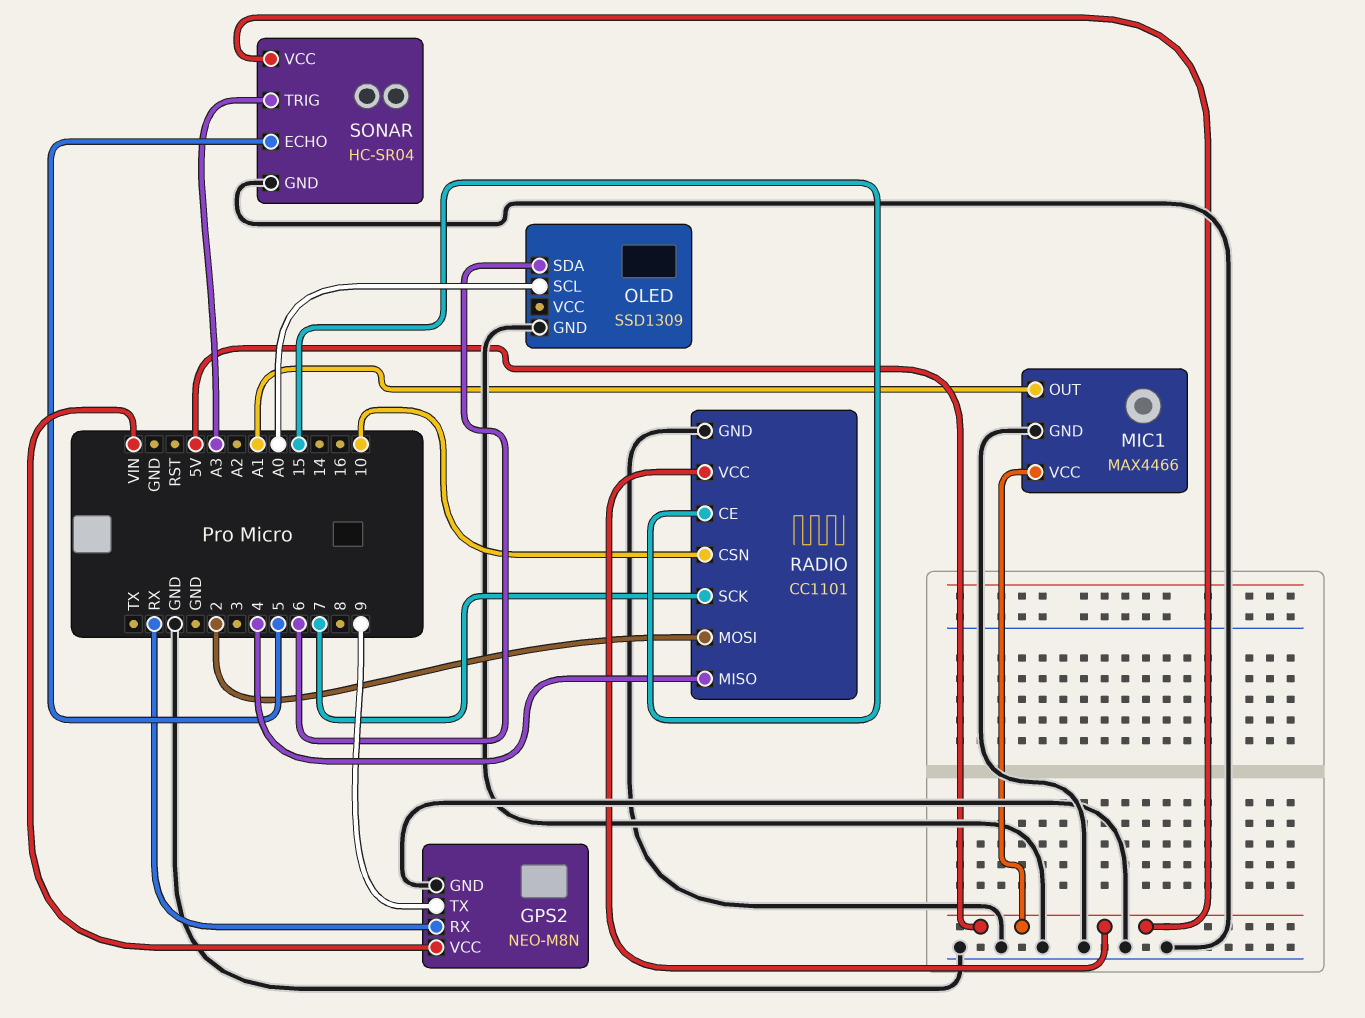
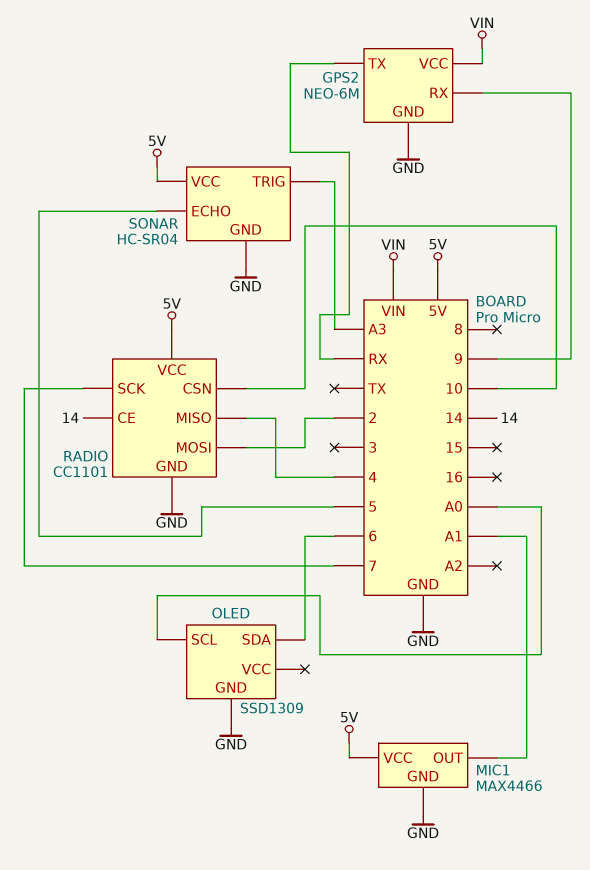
GPS2: NEO-M8N -> NEO-6M
GPS2 pin RX: RX -> 9
GPS2 pin TX: 9 -> RX
RADIO pin CE: 15 -> 14

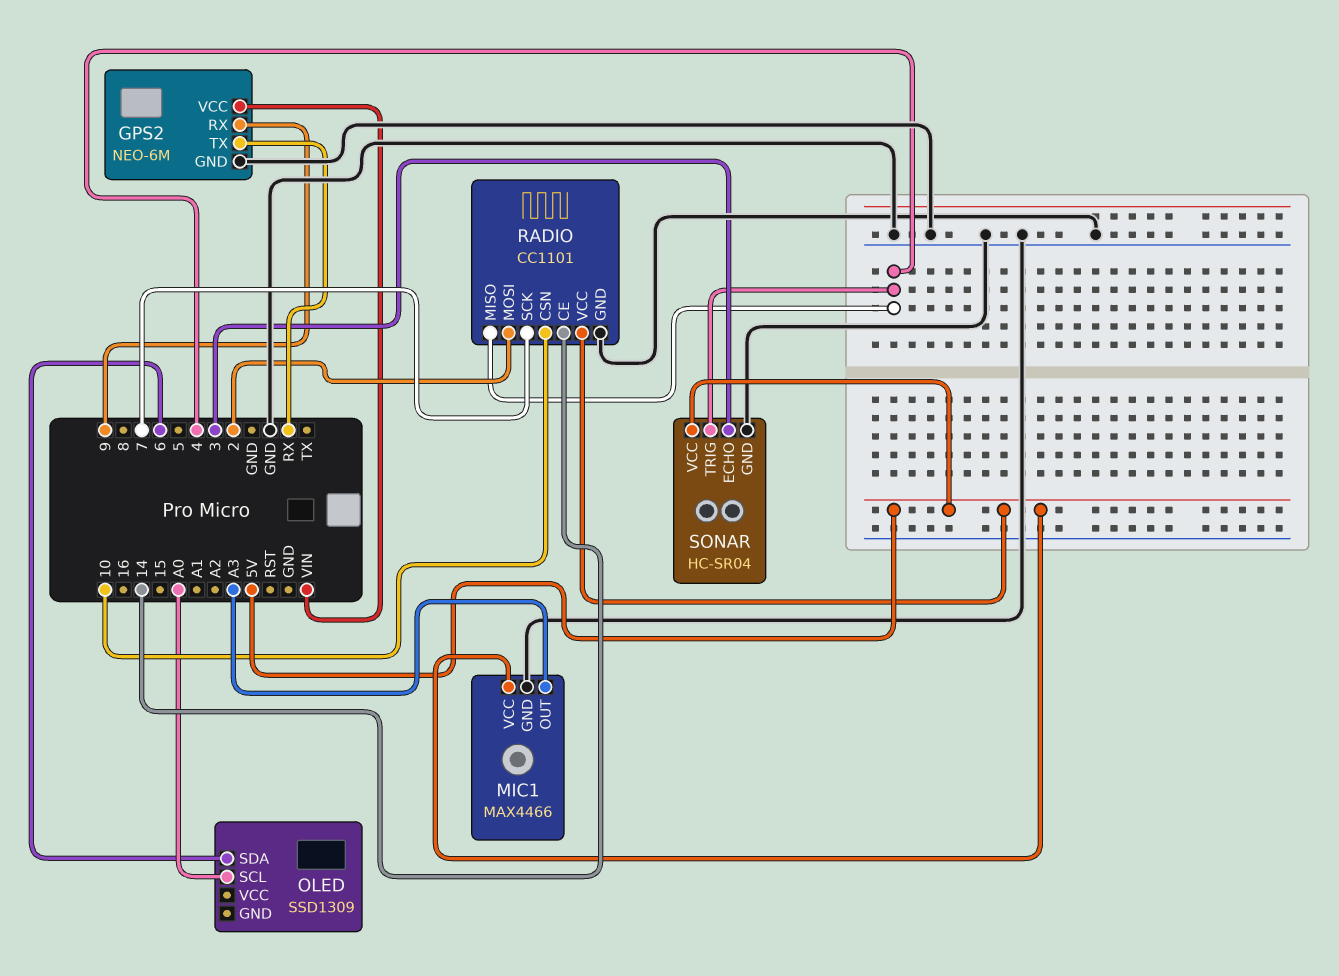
MIC1 pin OUT: A1 -> A3
OLED pin GND: GND -> none
SONAR pin ECHO: 5 -> 3
SONAR pin TRIG: A3 -> 4

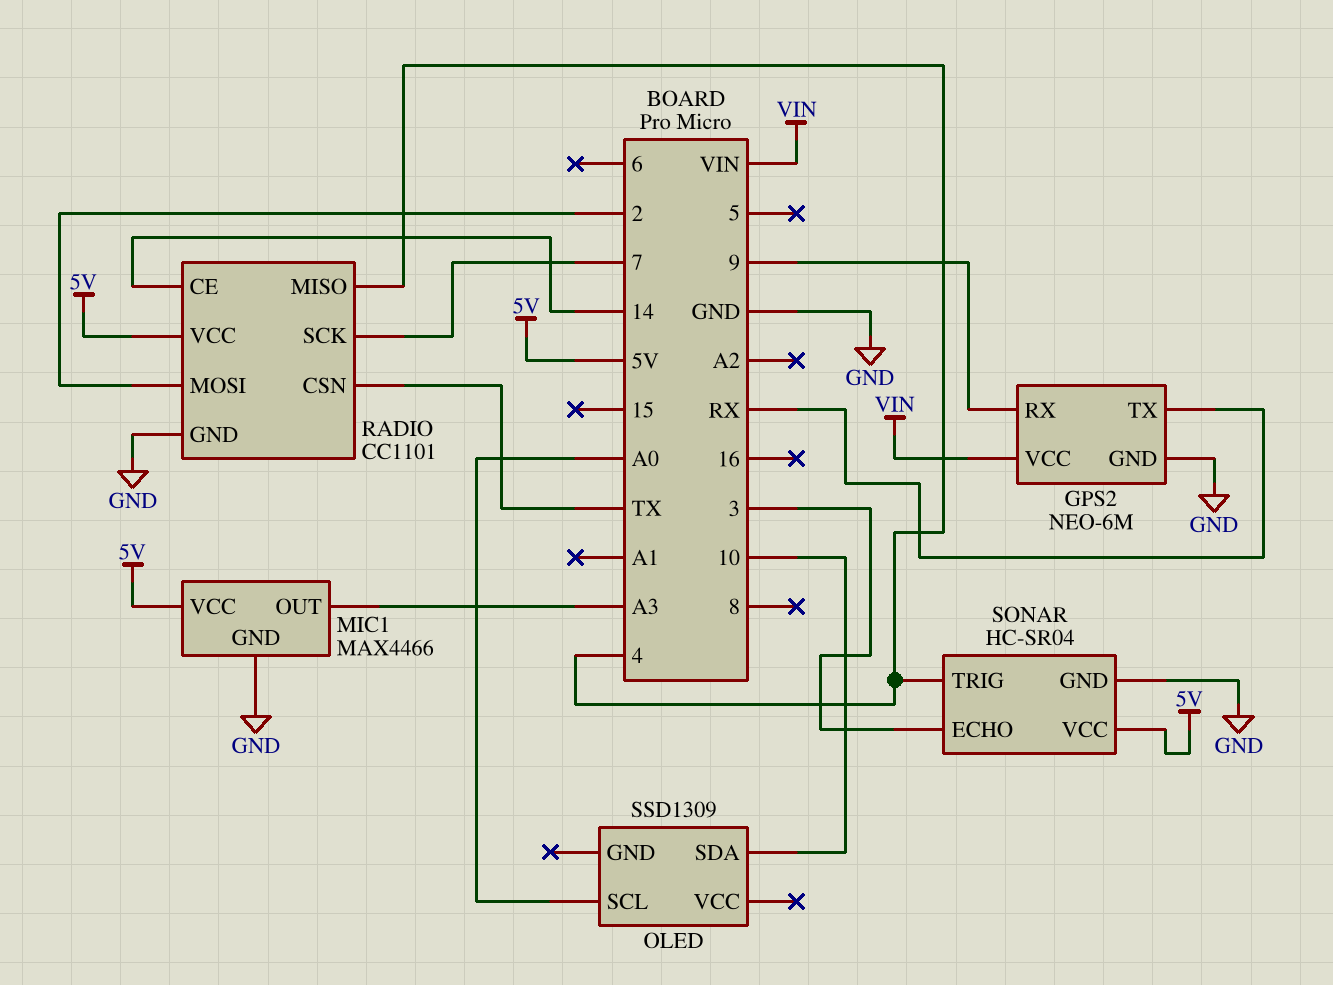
OLED pin SDA: 6 -> 10
RADIO pin CSN: 10 -> TX

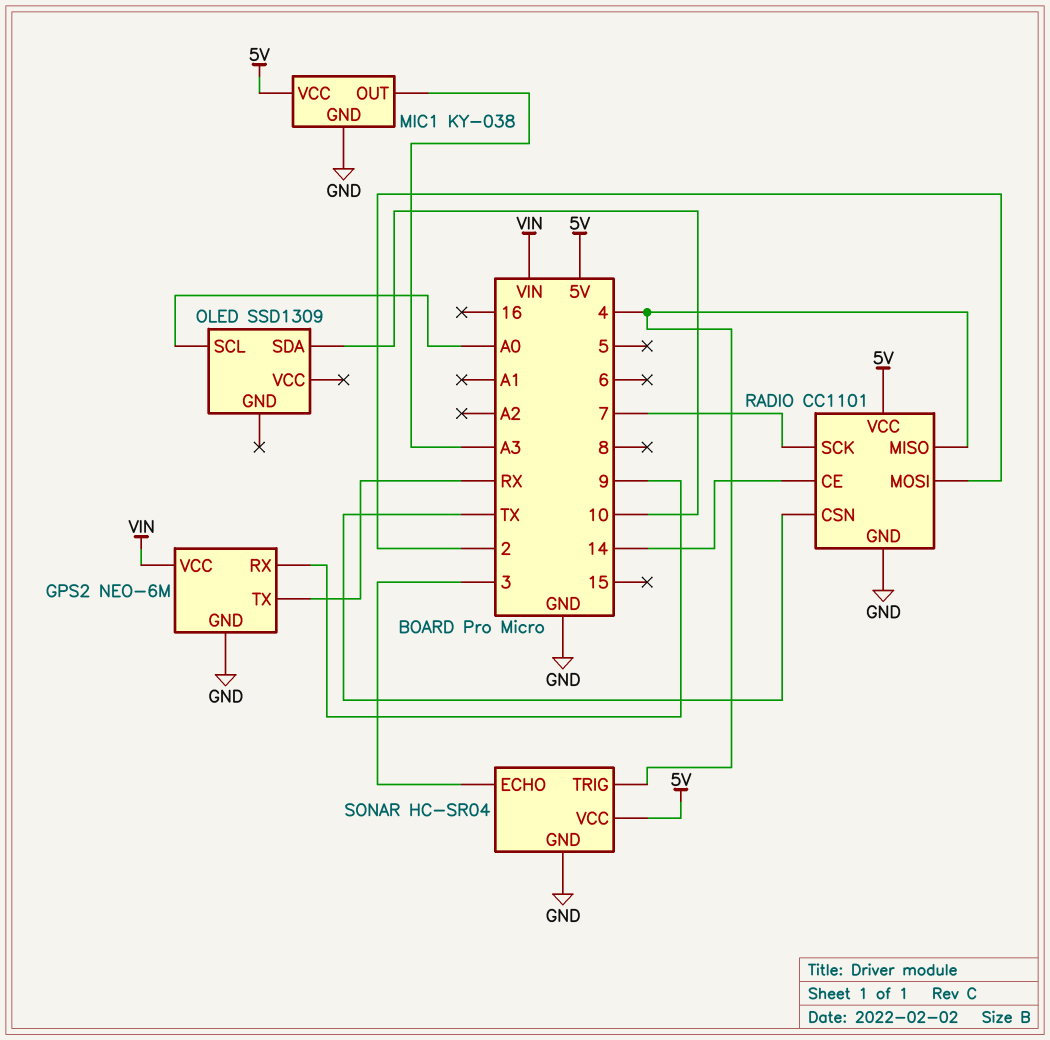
MIC1: MAX4466 -> KY-038

